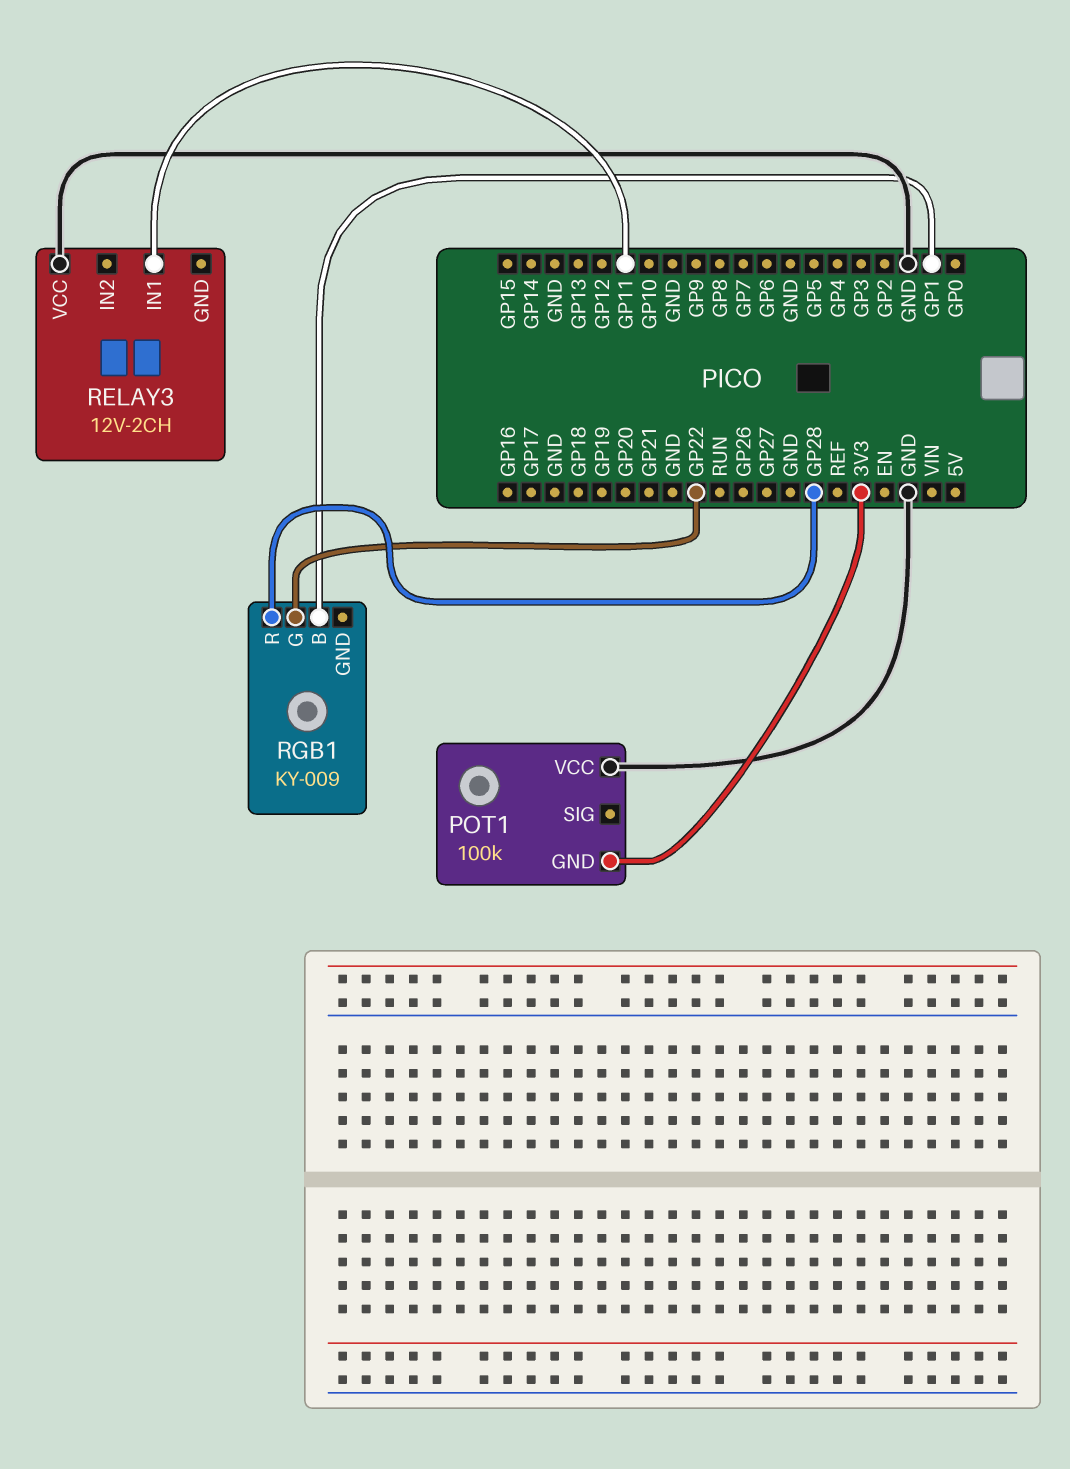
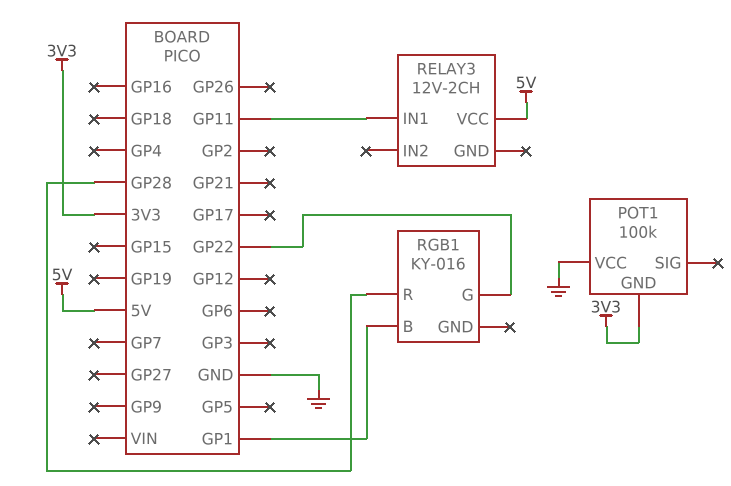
RELAY3 pin VCC: GND -> 5V
RGB1: KY-009 -> KY-016

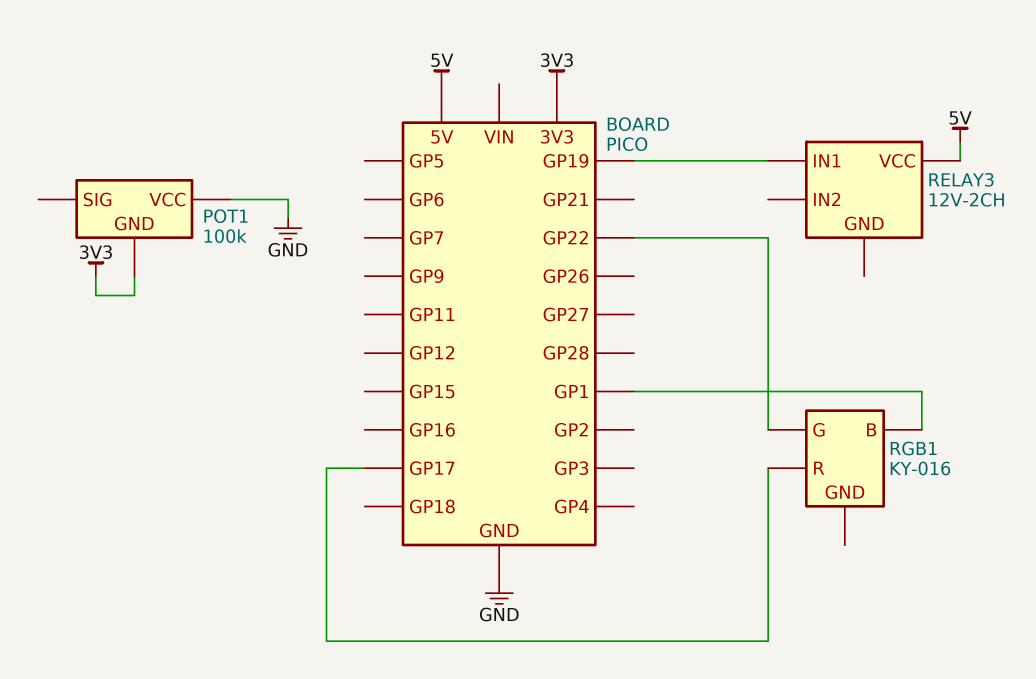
RELAY3 pin IN1: GP11 -> GP19
RGB1 pin R: GP28 -> GP17

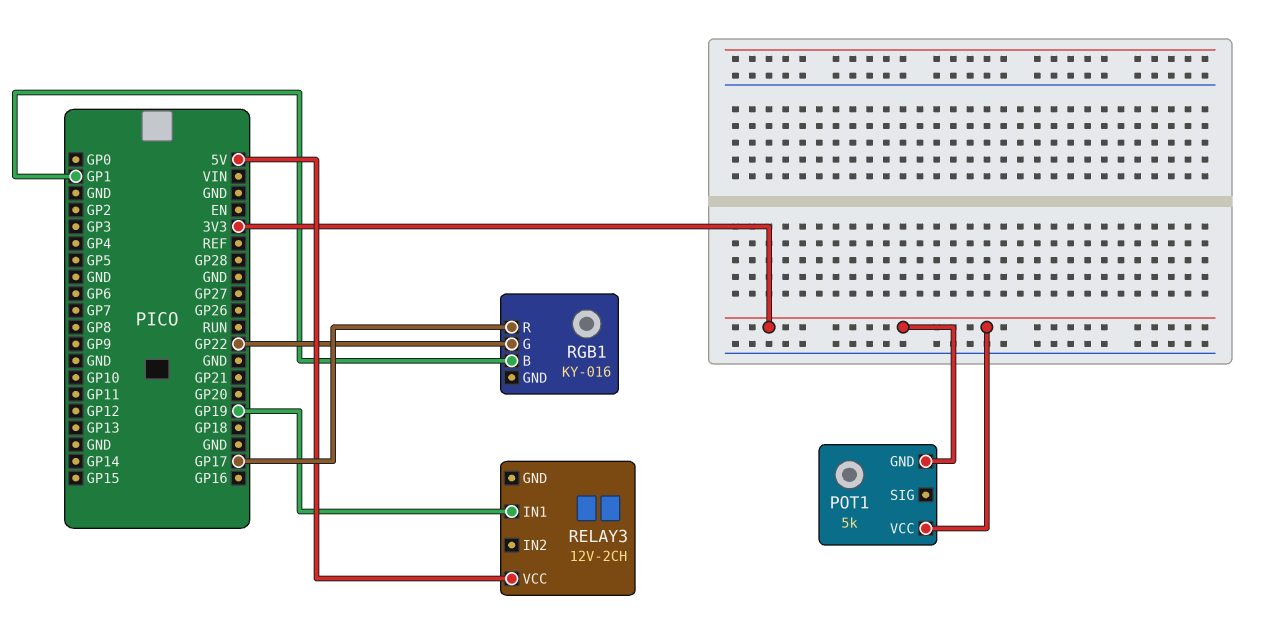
POT1: 100k -> 5k
POT1 pin VCC: GND -> 3V3

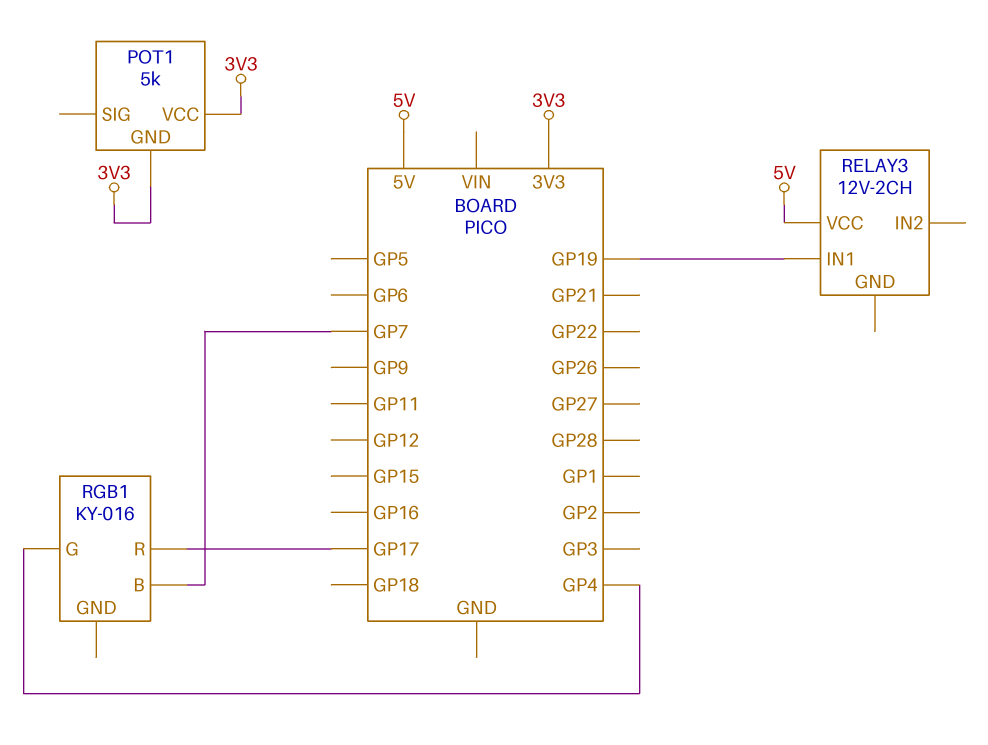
RGB1 pin B: GP1 -> GP7
RGB1 pin G: GP22 -> GP4

